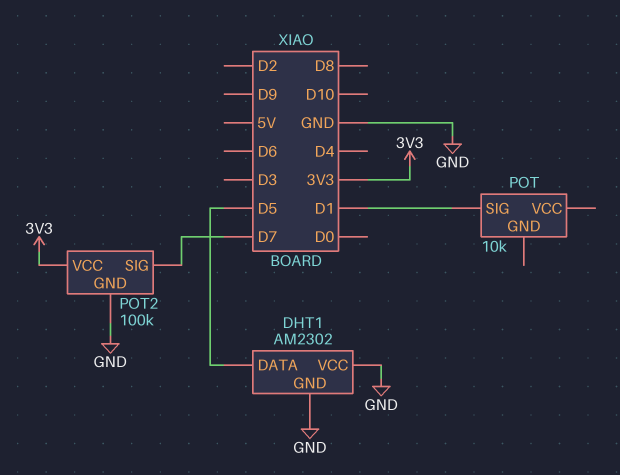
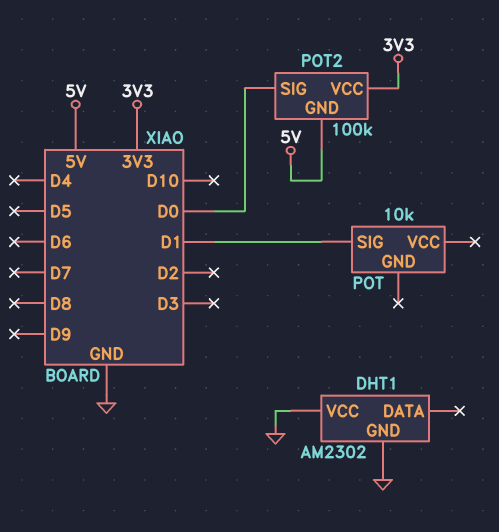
DHT1 pin DATA: D5 -> none
POT2 pin GND: GND -> 5V
POT2 pin SIG: D7 -> D0

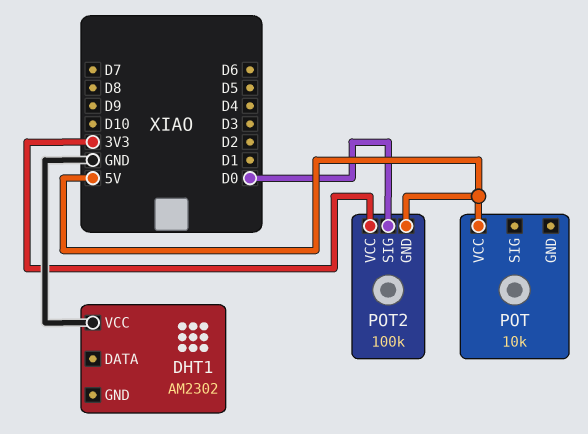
DHT1 pin GND: GND -> none
POT pin SIG: D1 -> none
POT pin VCC: none -> 5V

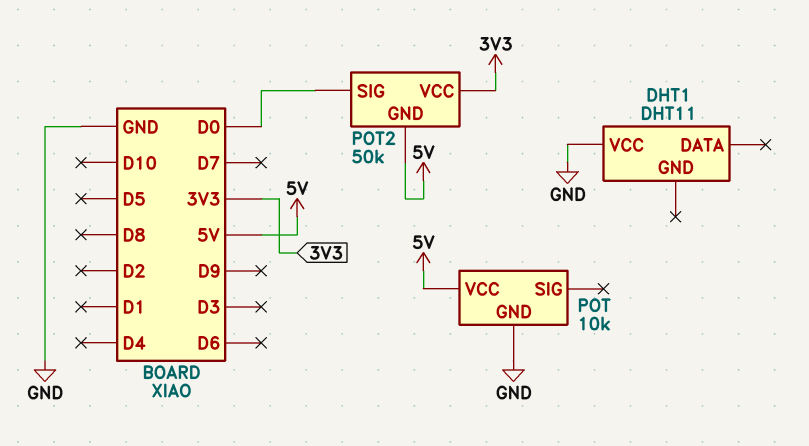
DHT1: AM2302 -> DHT11
POT pin GND: none -> GND
POT2: 100k -> 50k

